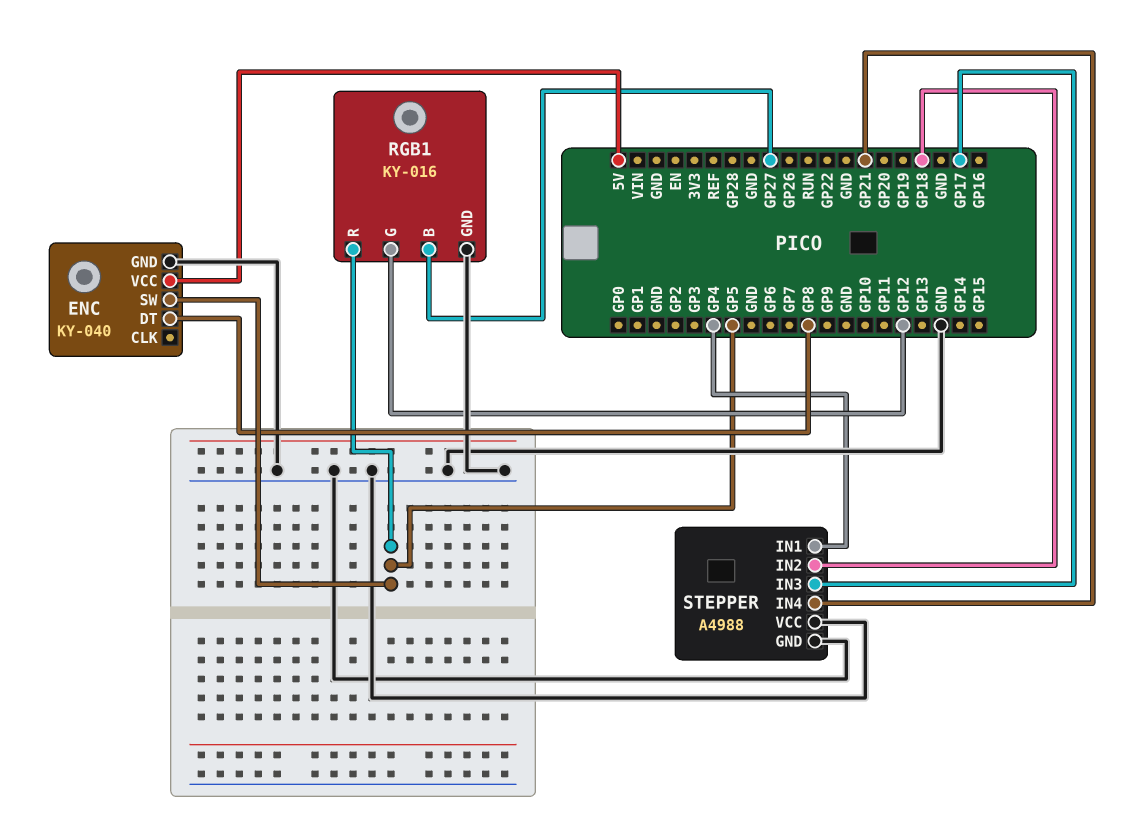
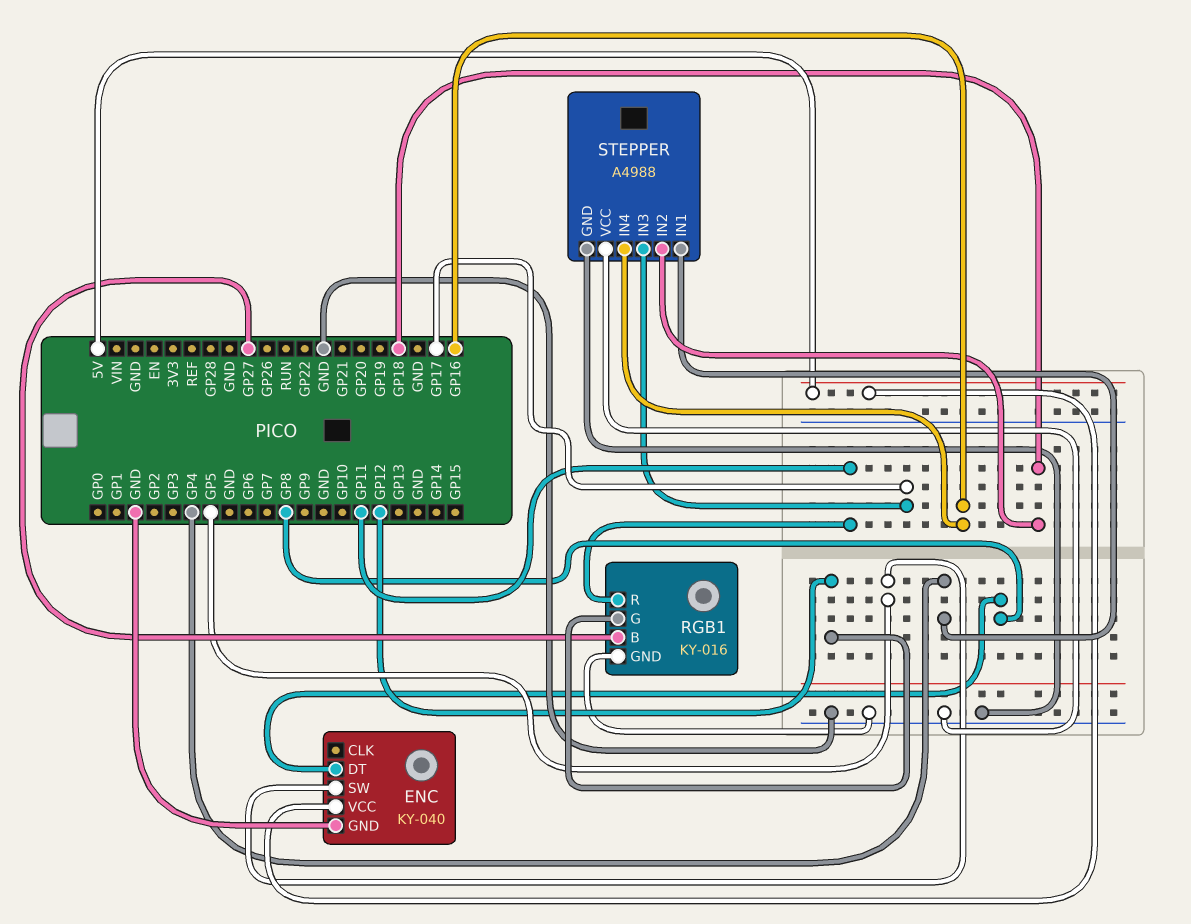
RGB1 pin R: GP5 -> GP11
STEPPER pin IN4: GP21 -> GP16

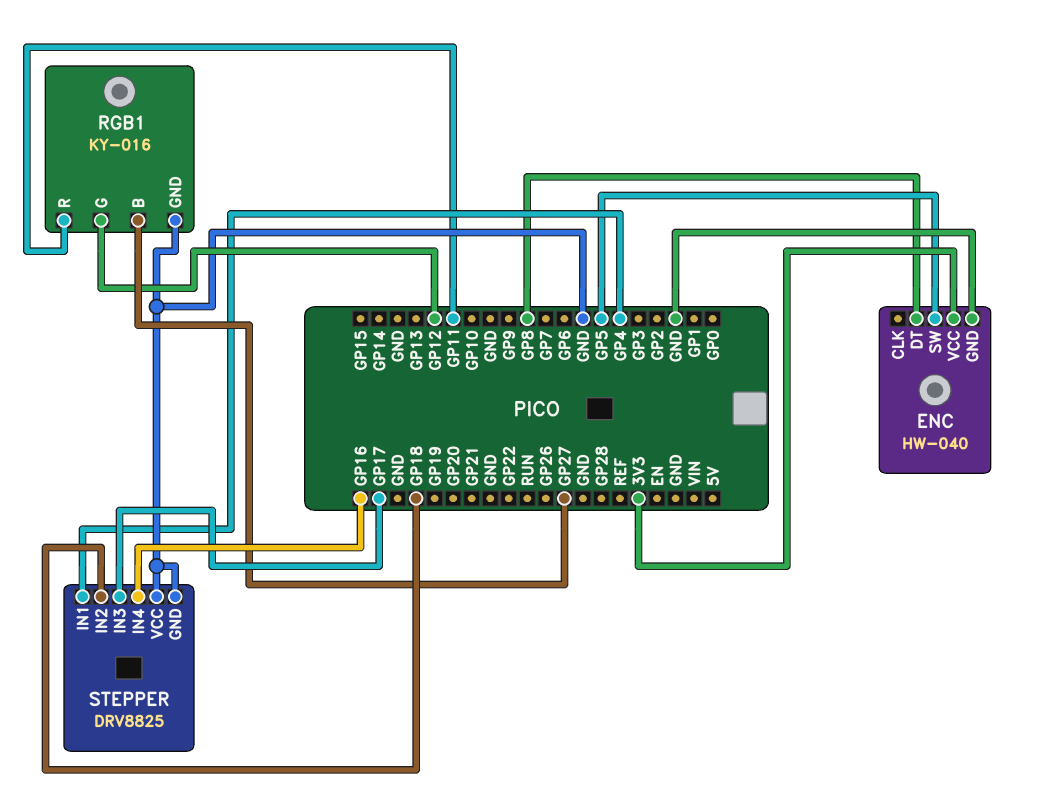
ENC: KY-040 -> HW-040
ENC pin VCC: 5V -> 3V3
STEPPER: A4988 -> DRV8825

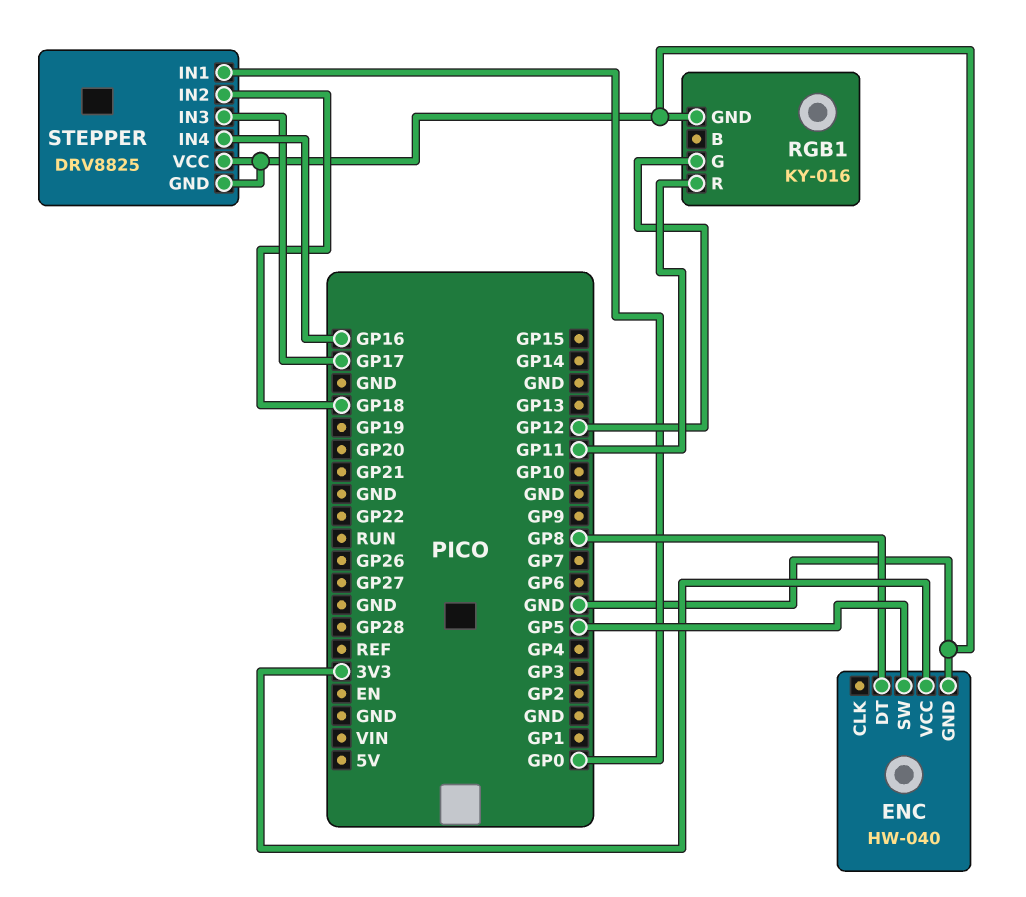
RGB1 pin B: GP27 -> none
STEPPER pin IN1: GP4 -> GP0

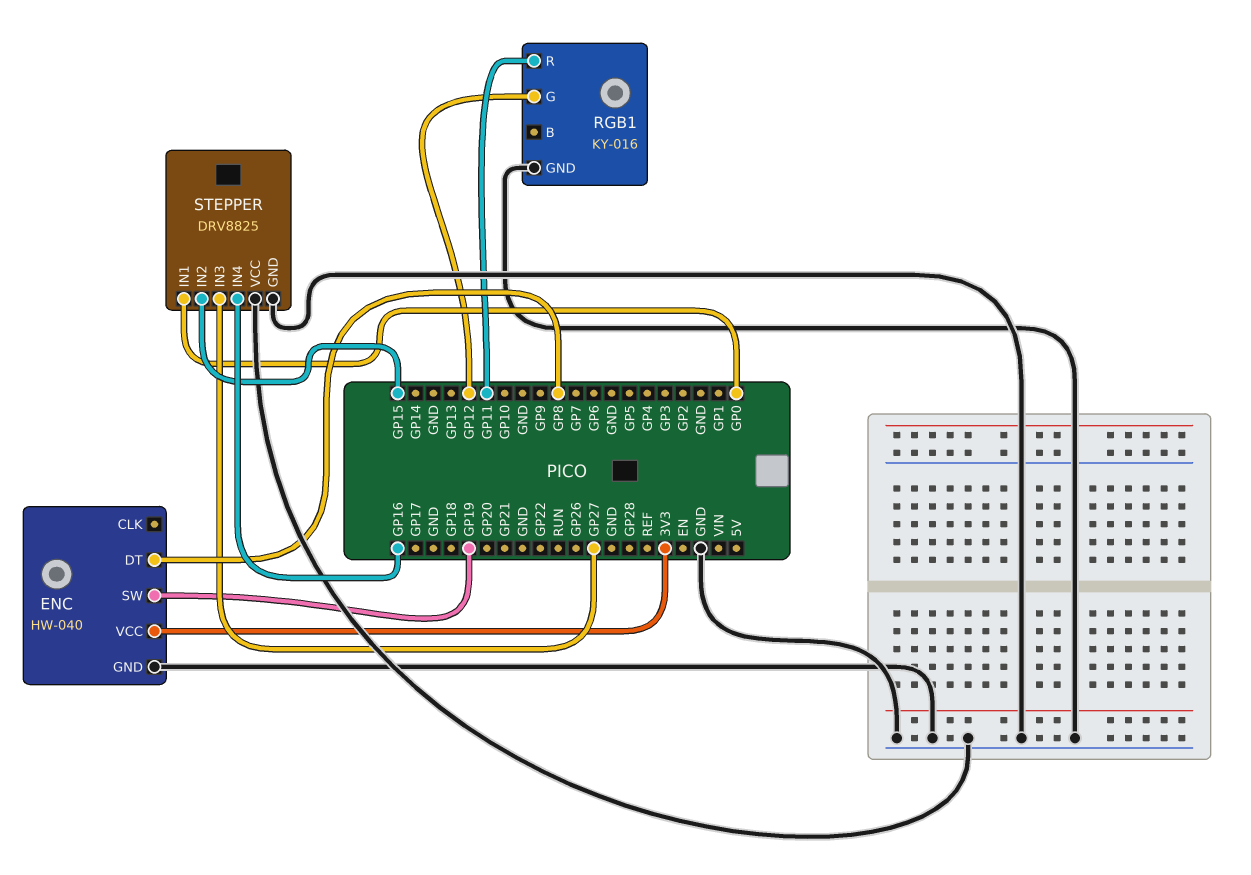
ENC pin SW: GP5 -> GP19
STEPPER pin IN2: GP18 -> GP15
STEPPER pin IN3: GP17 -> GP27

